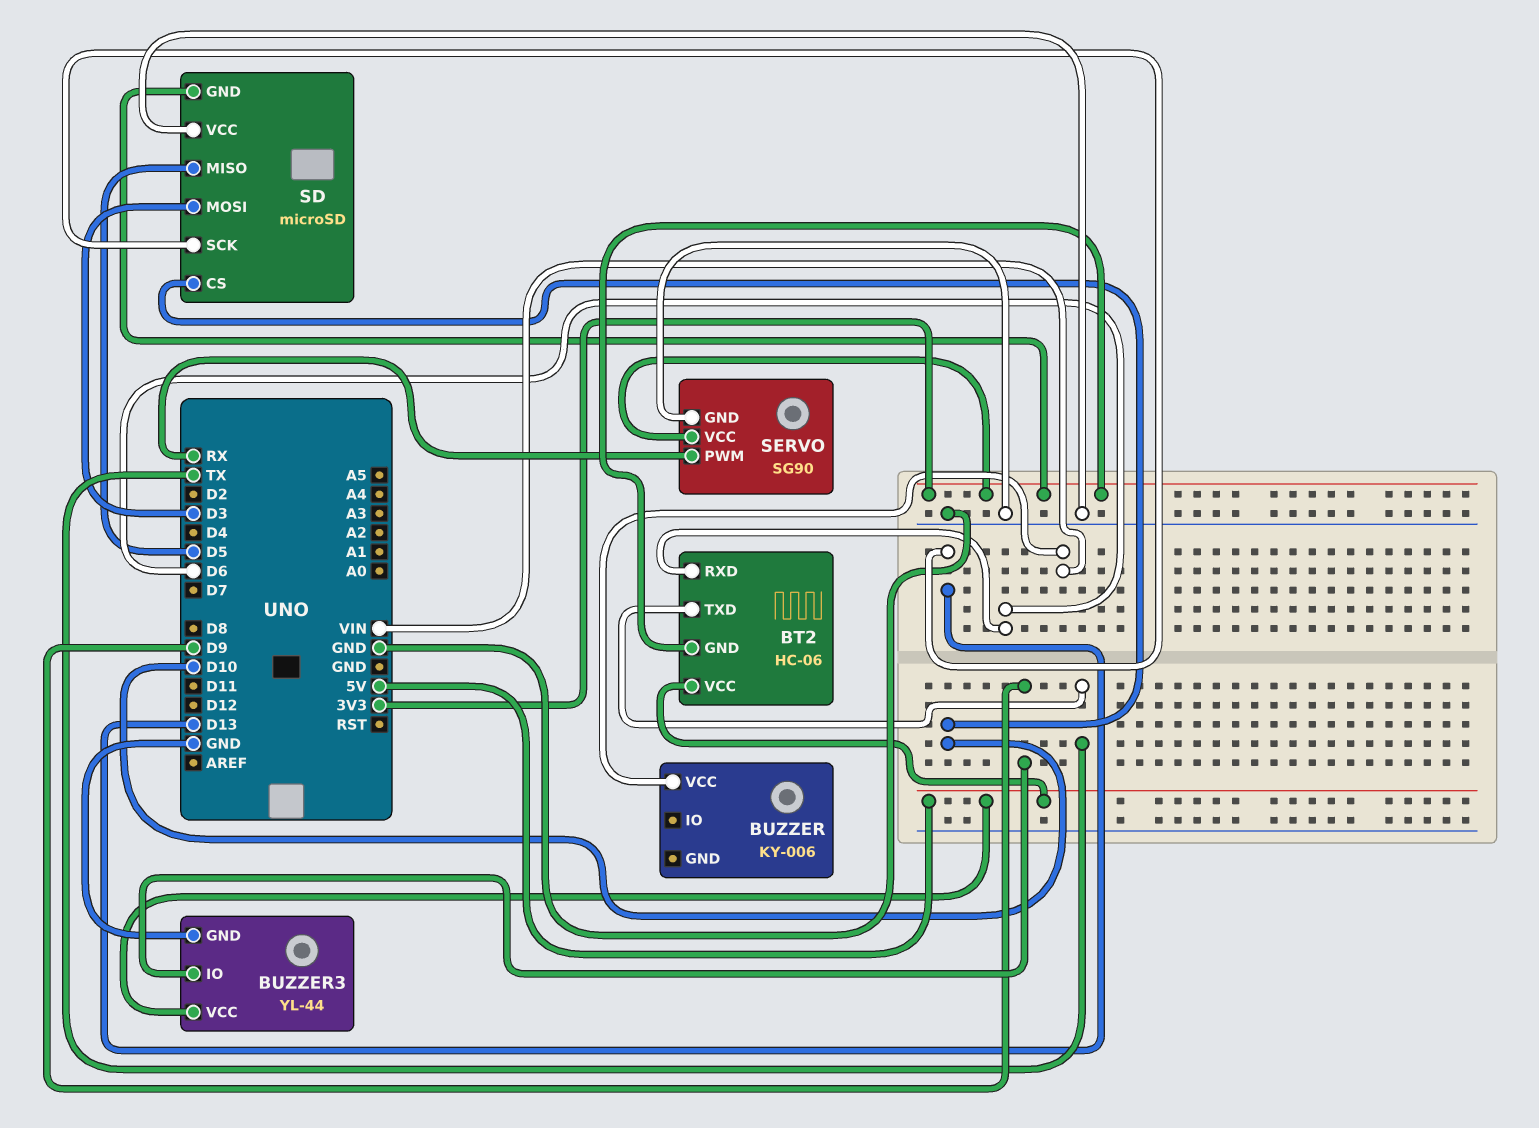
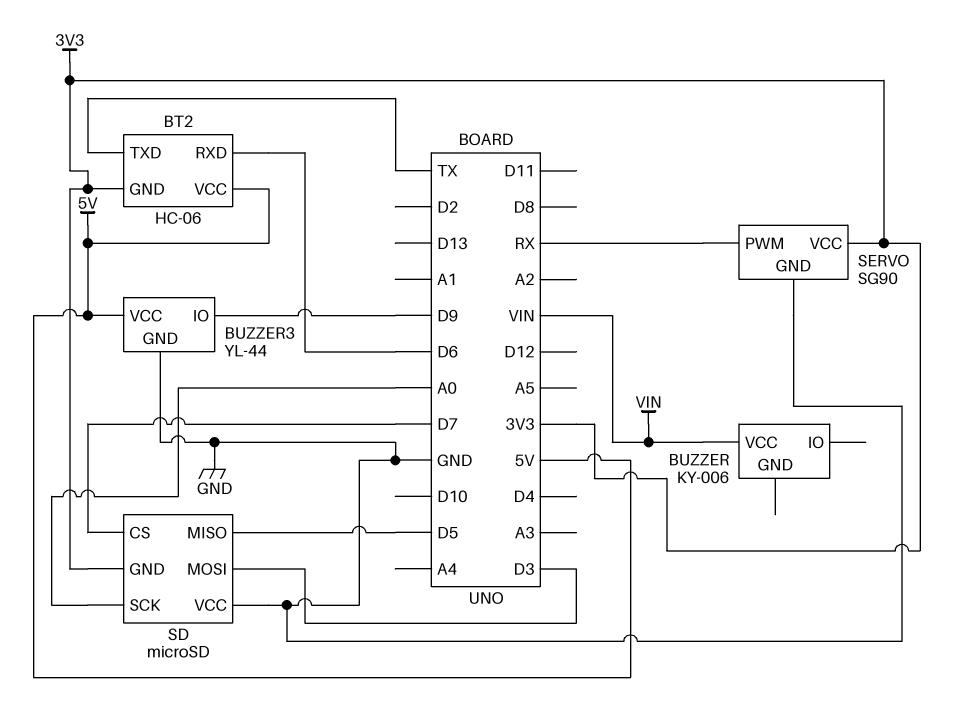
SD pin CS: D10 -> D7
SD pin SCK: D13 -> A0

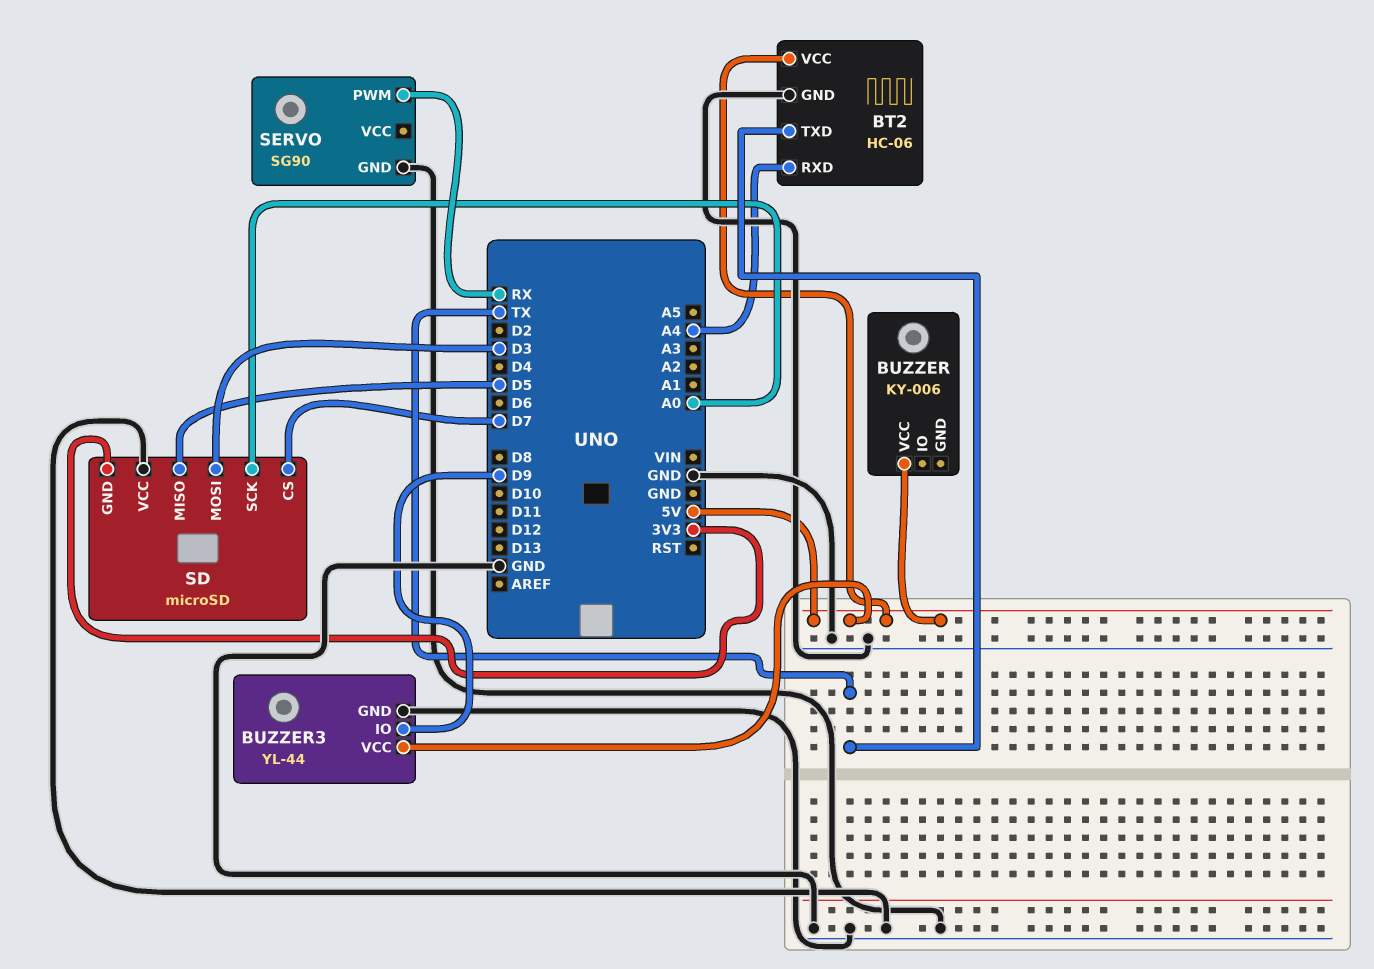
BT2 pin GND: 3V3 -> GND
BT2 pin RXD: D6 -> A4
BUZZER pin VCC: VIN -> 5V
SERVO pin VCC: 3V3 -> none

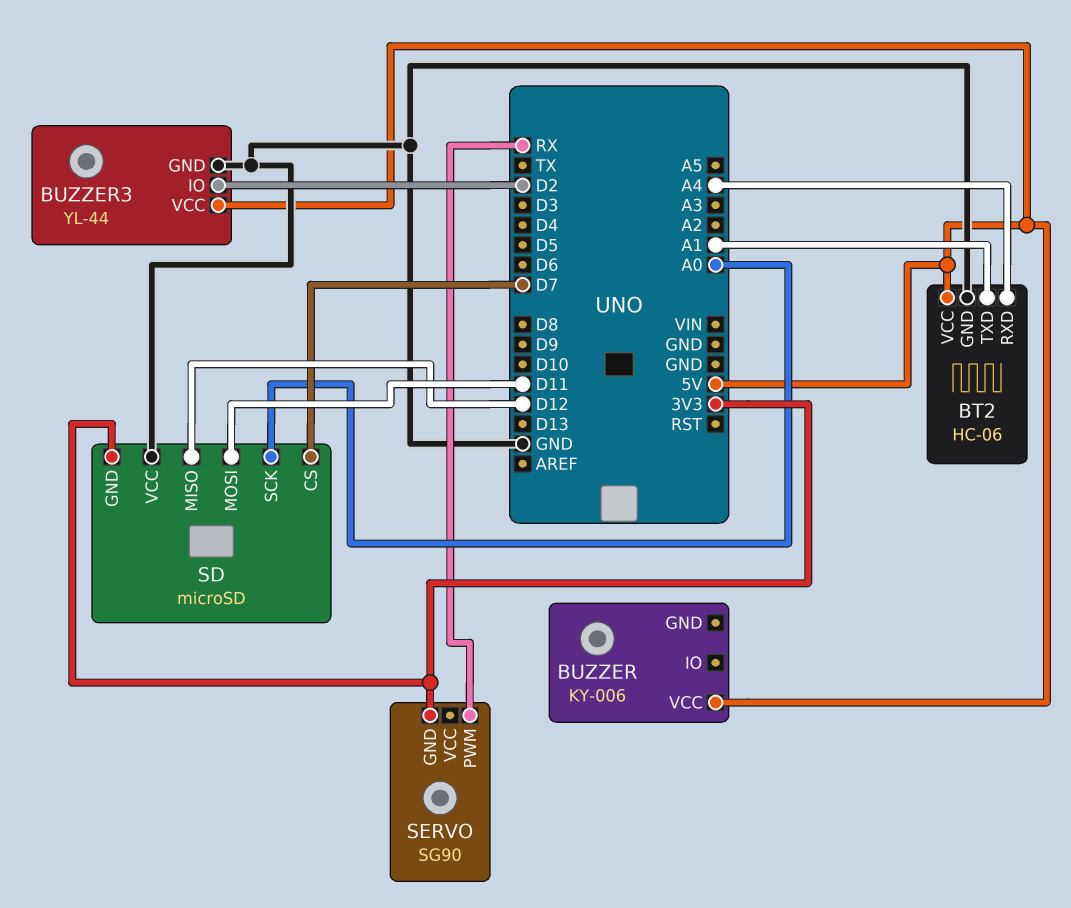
BT2 pin TXD: TX -> A1
BUZZER3 pin IO: D9 -> D2
SD pin MISO: D5 -> D12
SD pin MOSI: D3 -> D11
SERVO pin GND: GND -> 3V3

